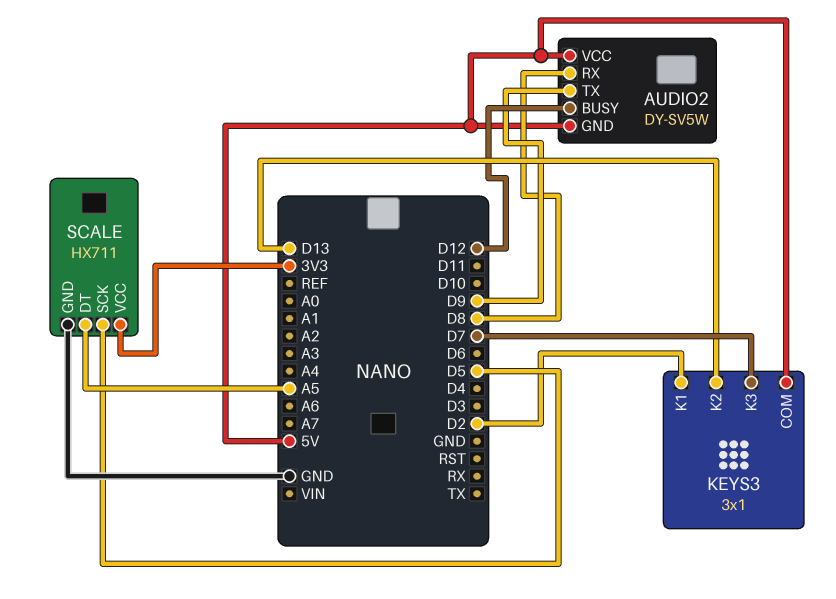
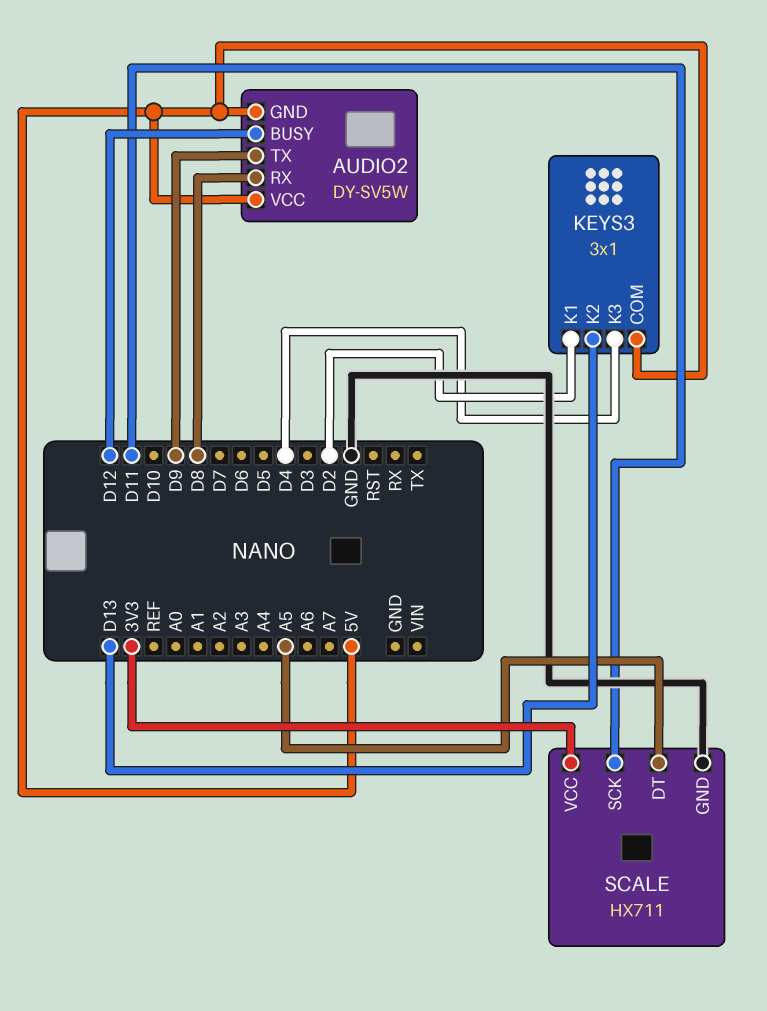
KEYS3 pin K3: D7 -> D4
SCALE pin SCK: D5 -> D11

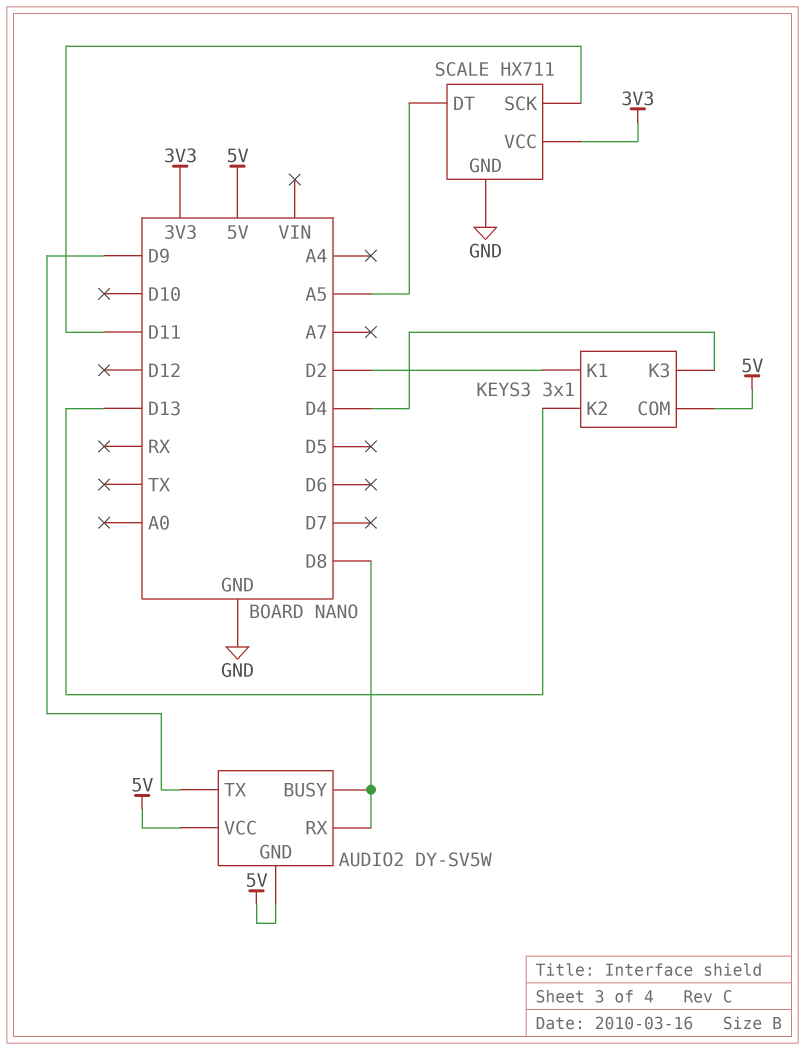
AUDIO2 pin BUSY: D12 -> D8

